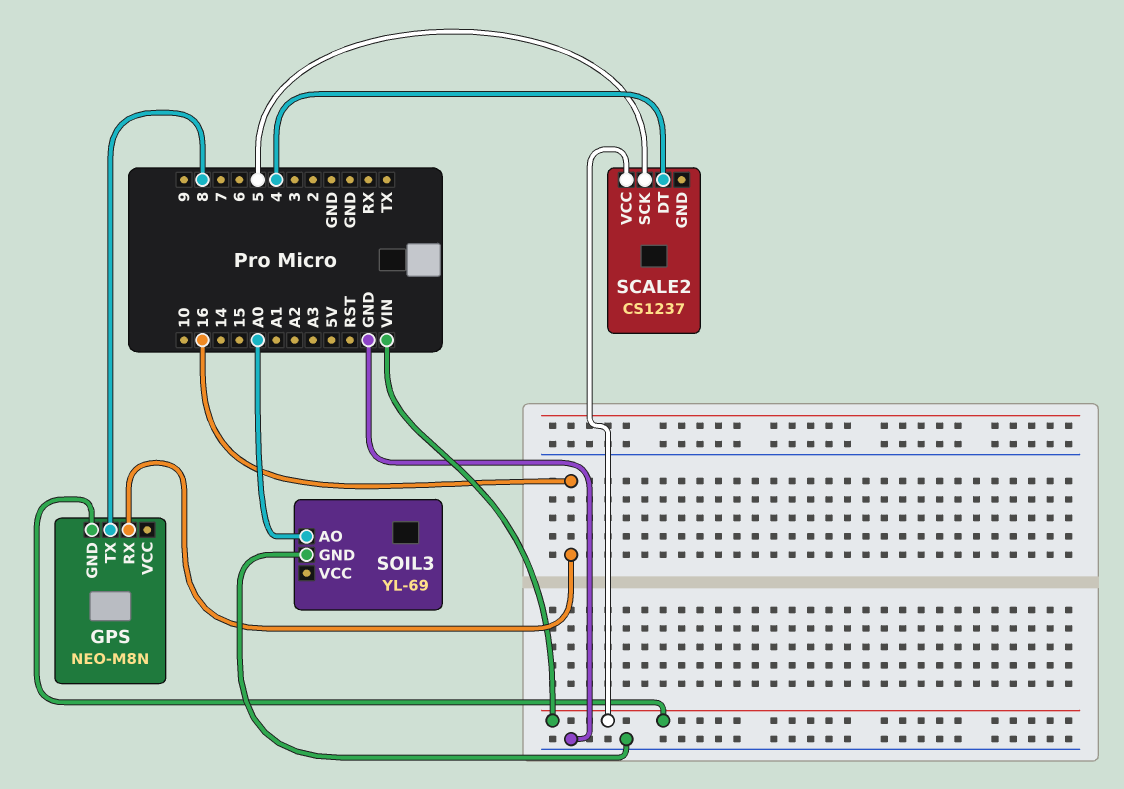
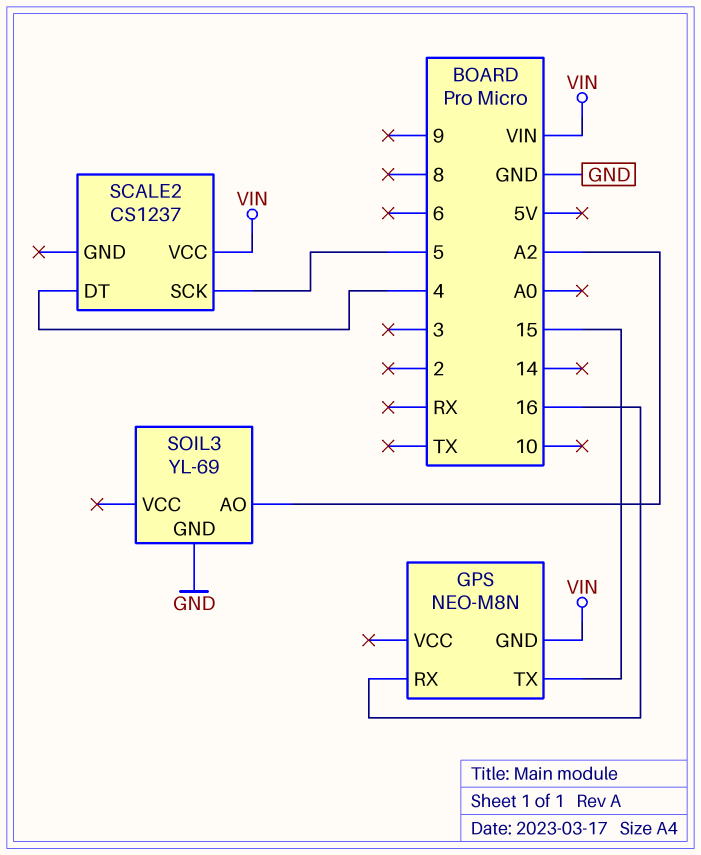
GPS pin TX: 8 -> 15
SOIL3 pin AO: A0 -> A2

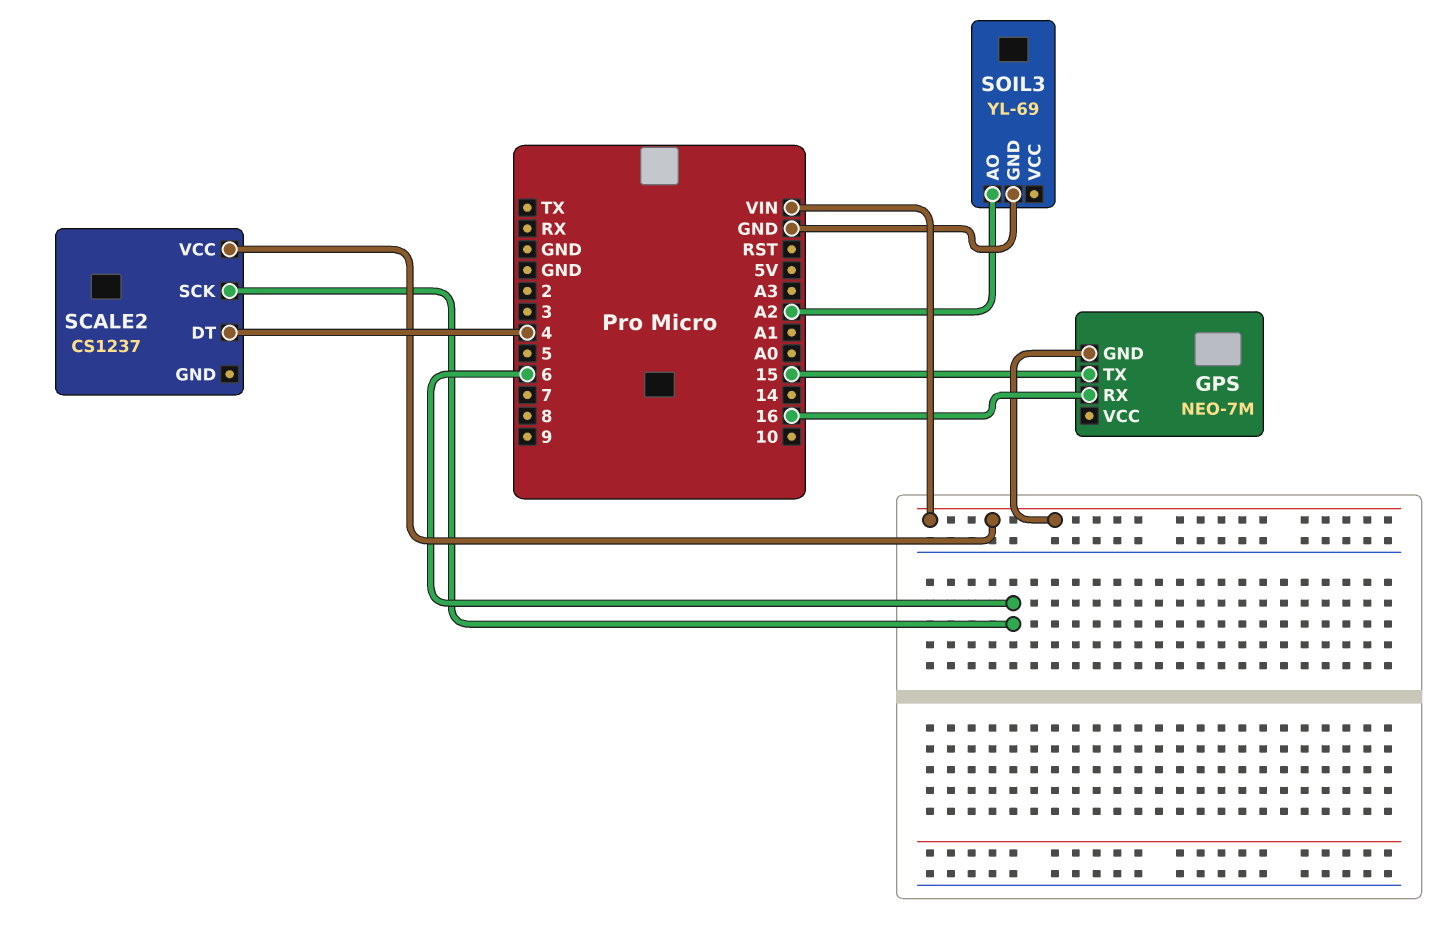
GPS: NEO-M8N -> NEO-7M
SCALE2 pin SCK: 5 -> 6

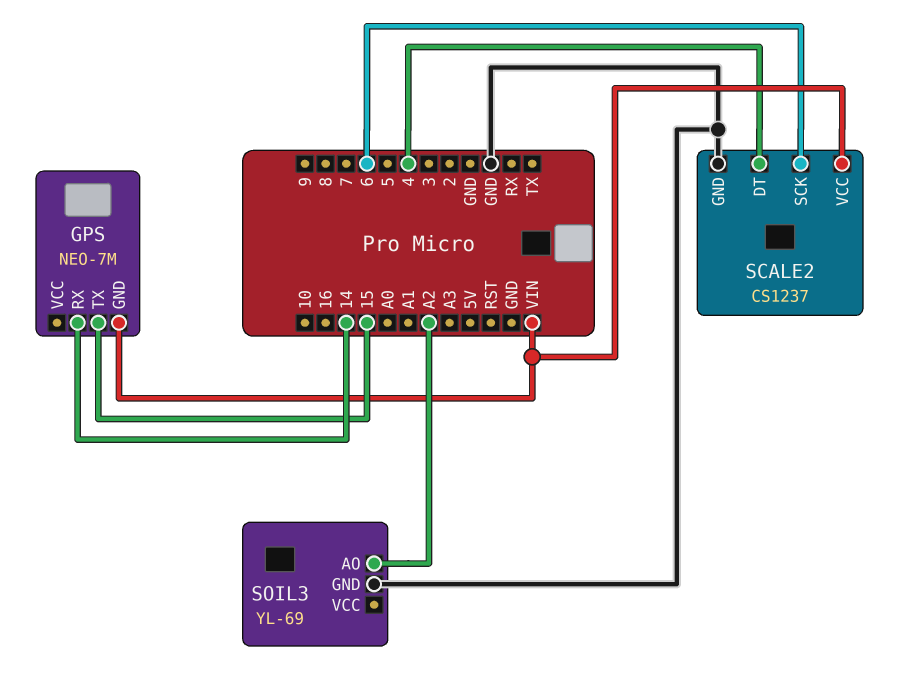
GPS pin RX: 16 -> 14
SCALE2 pin GND: none -> GND

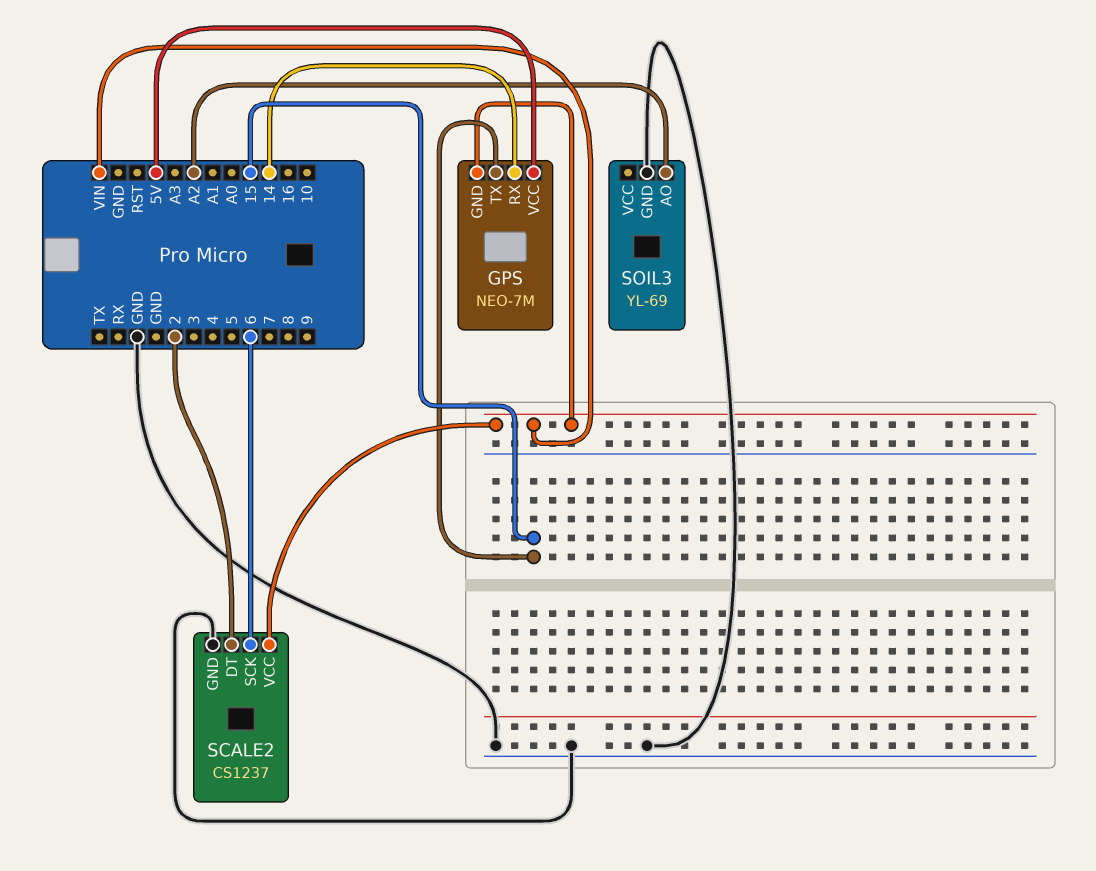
GPS pin VCC: none -> 5V
SCALE2 pin DT: 4 -> 2

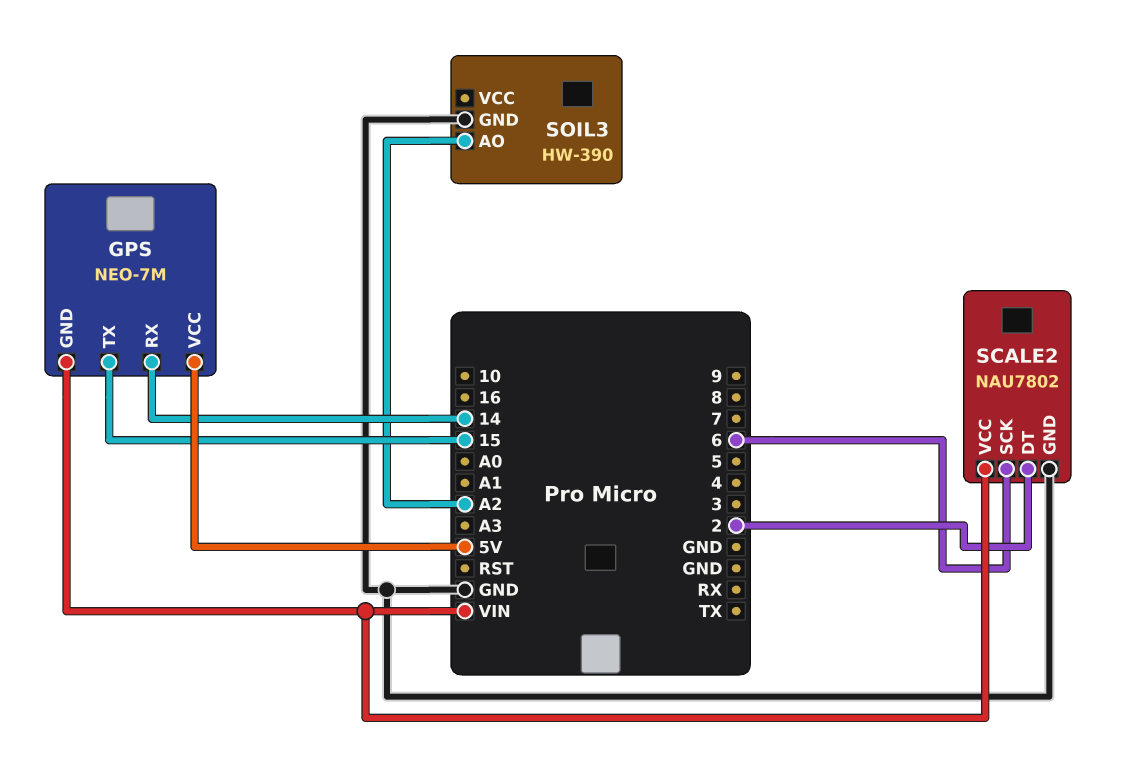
SCALE2: CS1237 -> NAU7802
SOIL3: YL-69 -> HW-390

